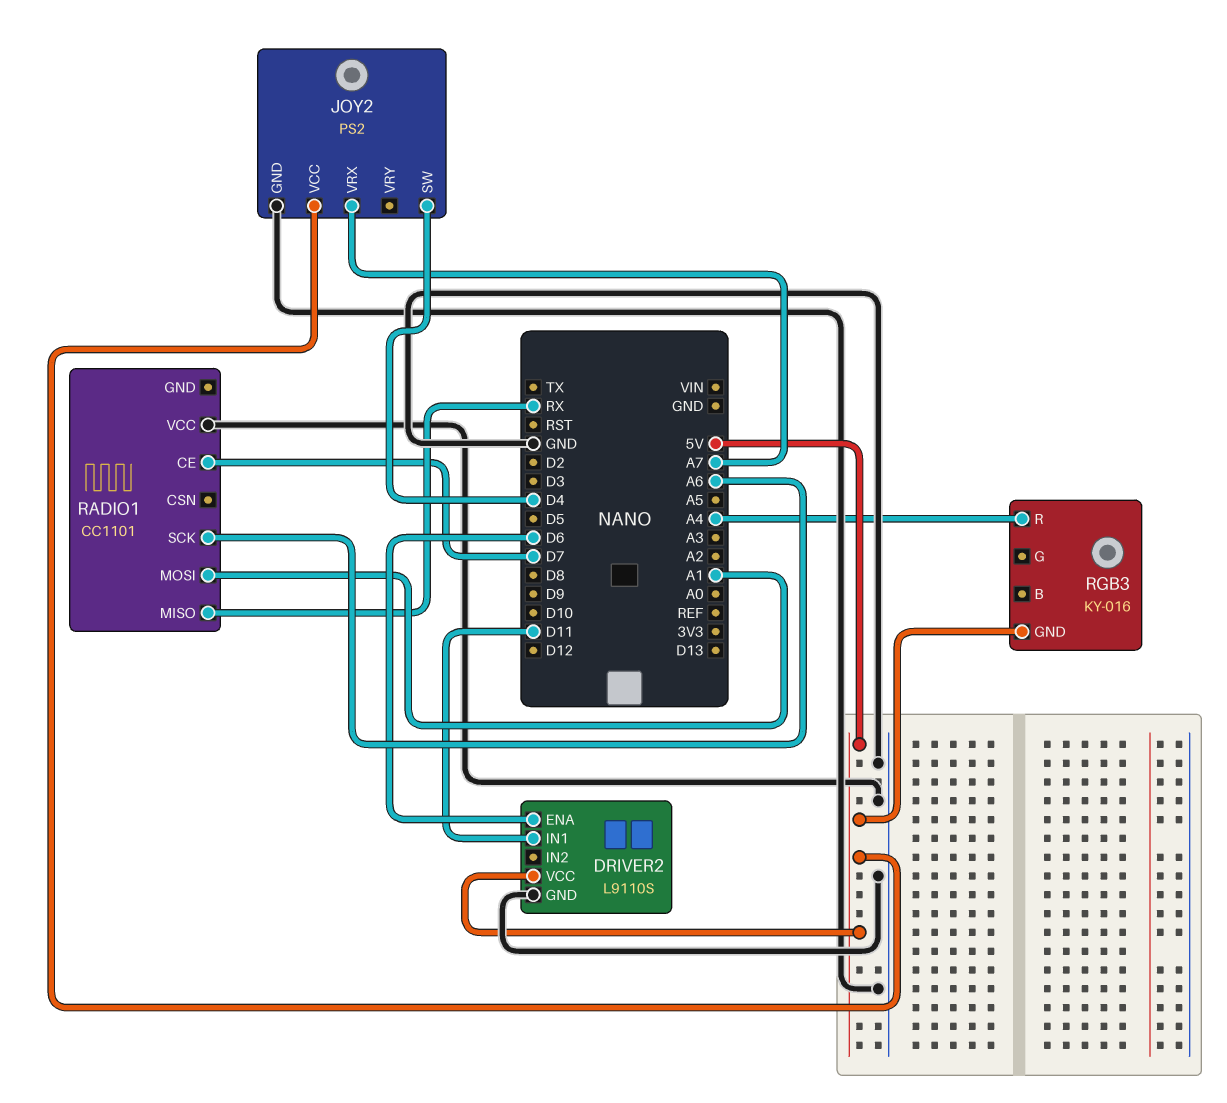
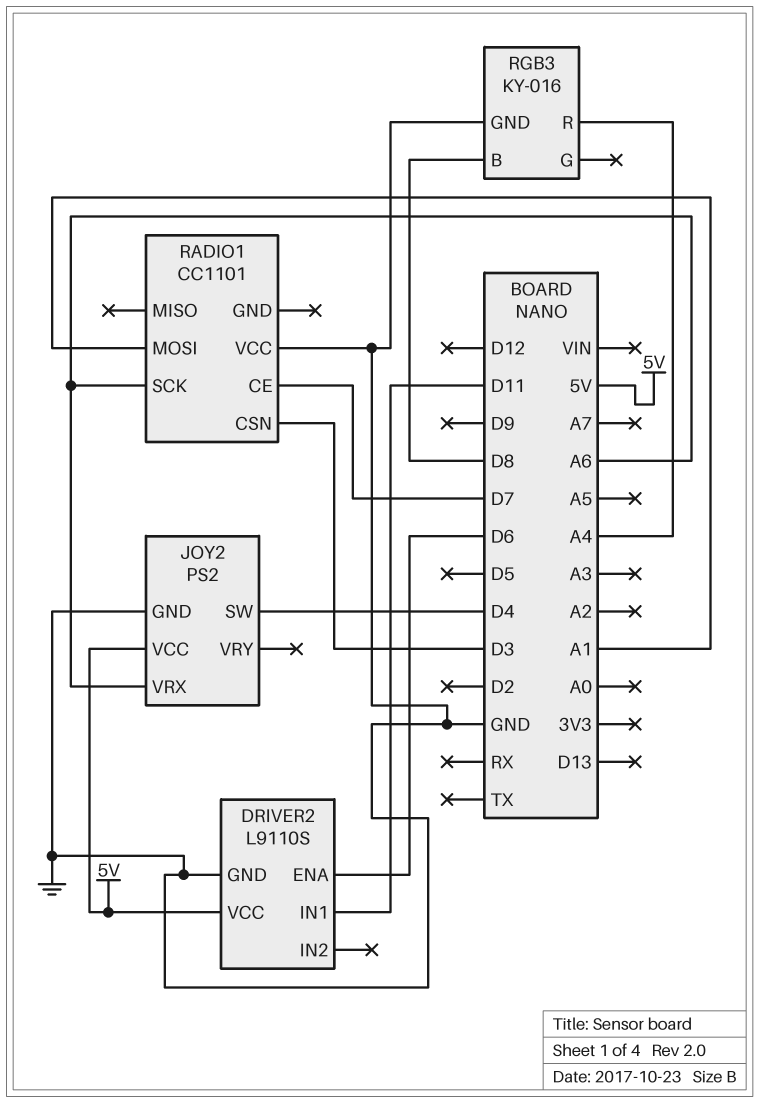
JOY2 pin VRX: A7 -> A6
RADIO1 pin CSN: none -> D3
RADIO1 pin MISO: RX -> none
RGB3 pin B: none -> D8
RGB3 pin GND: 5V -> GND

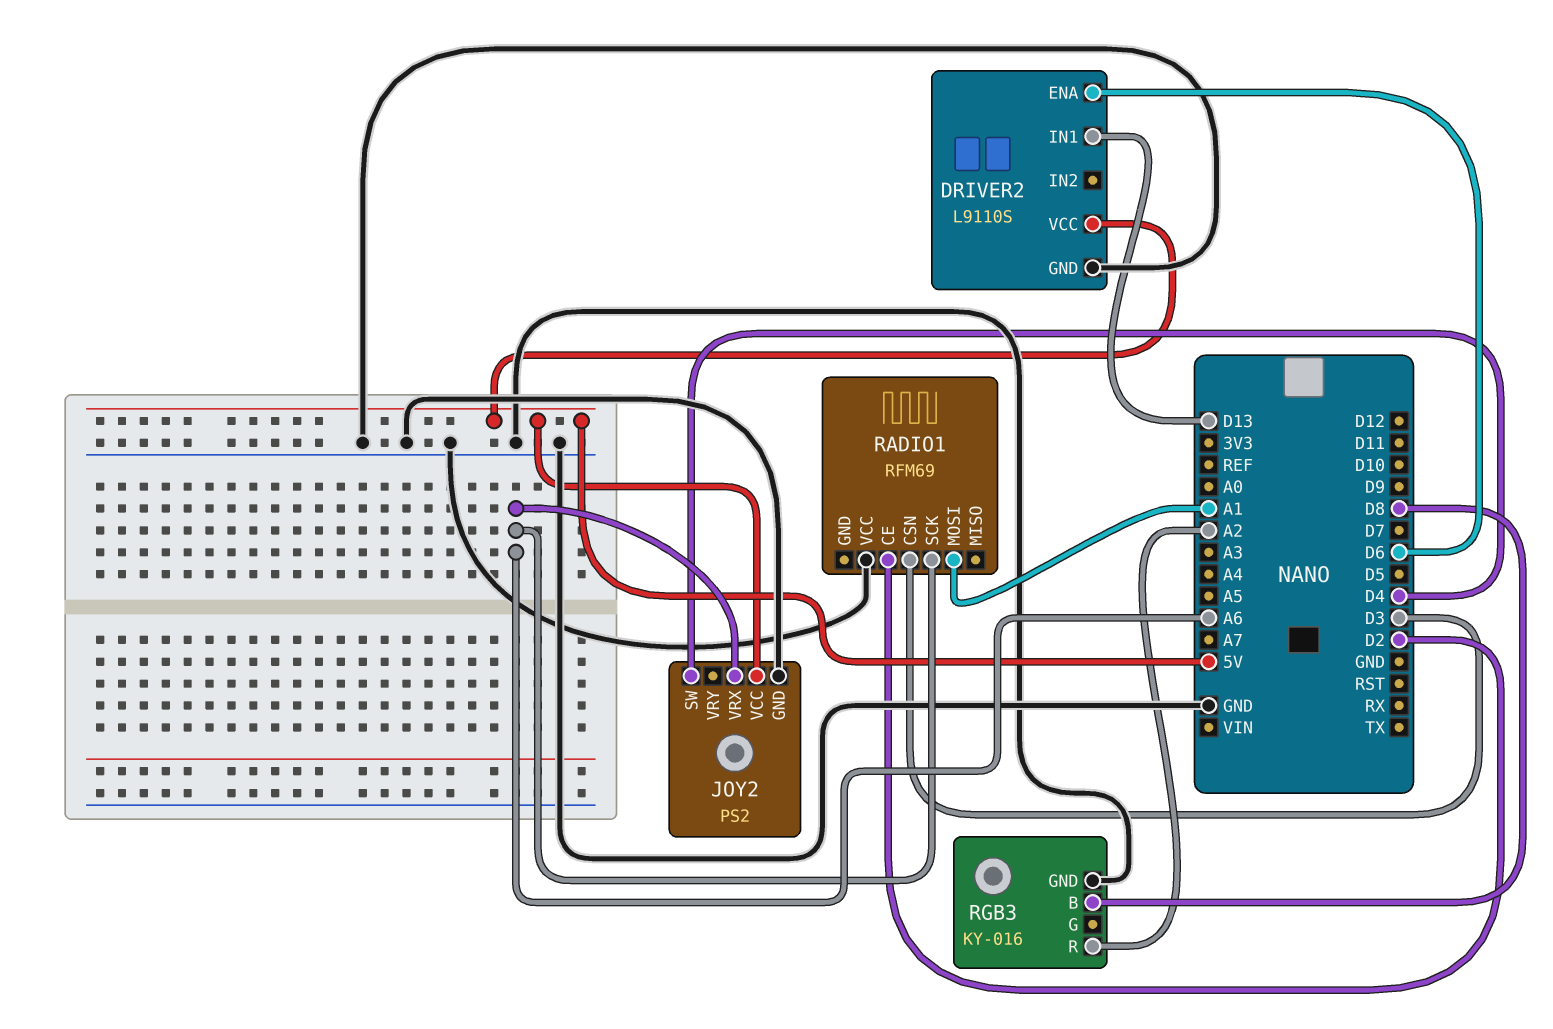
DRIVER2 pin IN1: D11 -> D13
RADIO1: CC1101 -> RFM69
RADIO1 pin CE: D7 -> D2
RGB3 pin R: A4 -> A2

